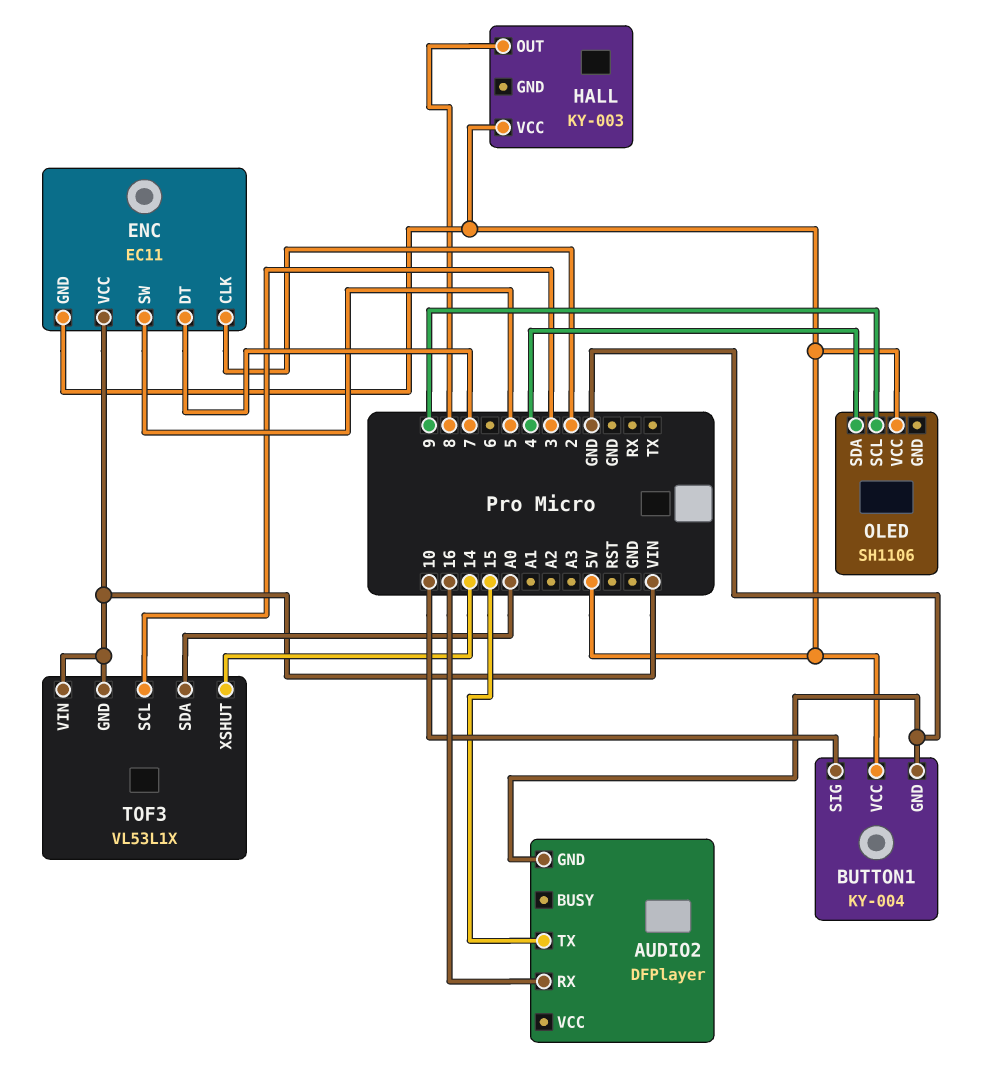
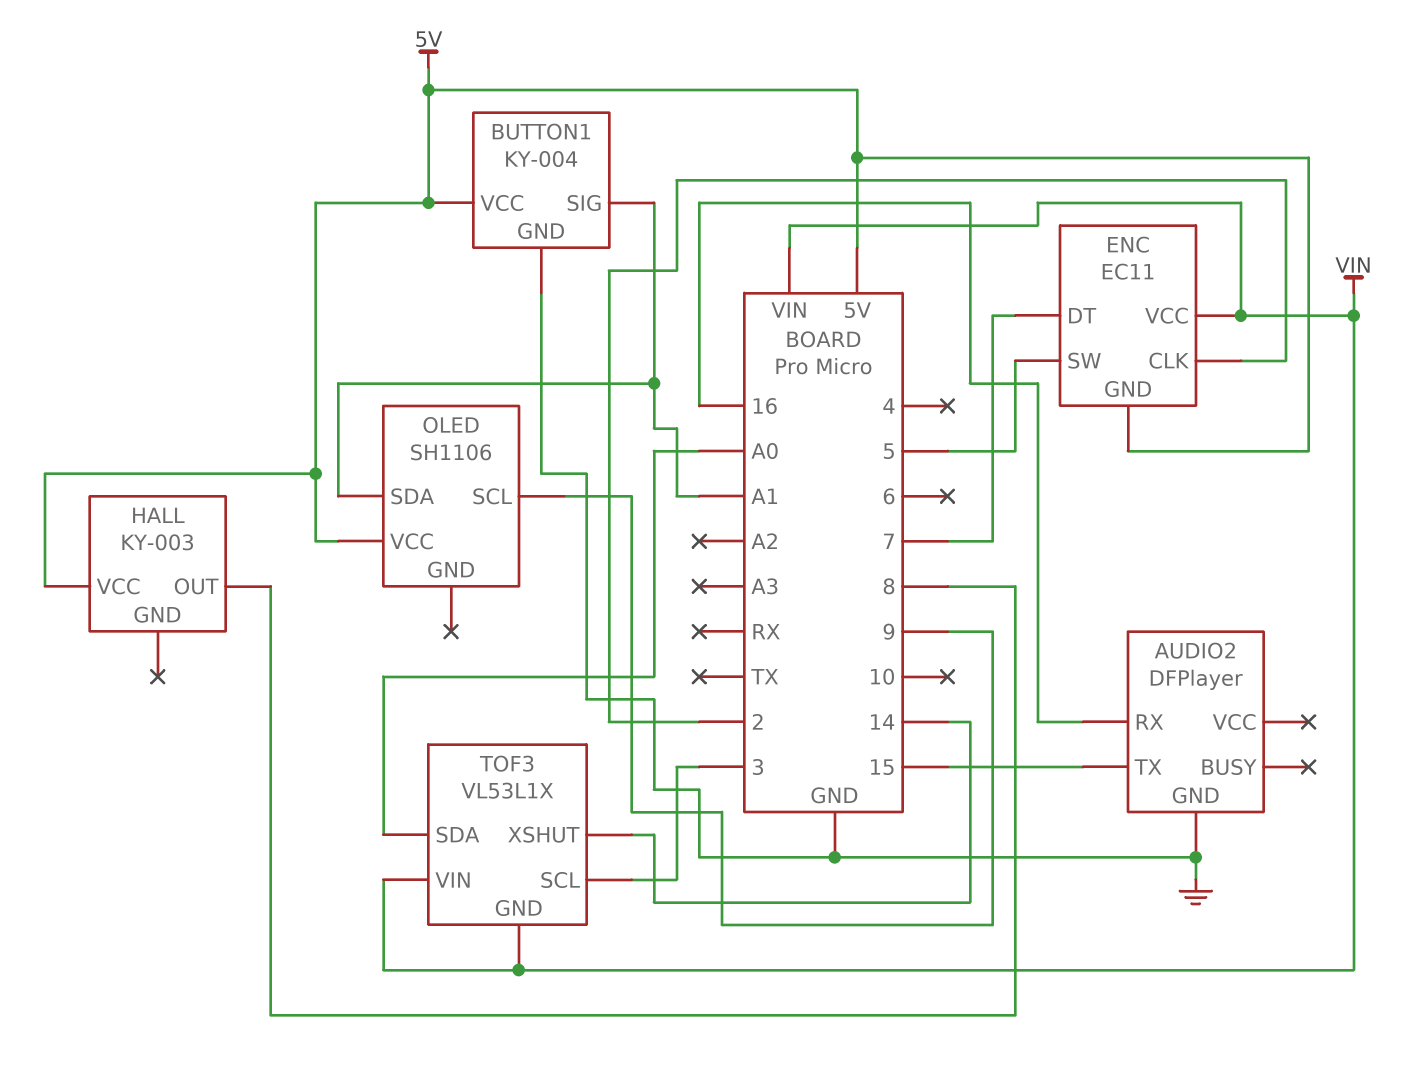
BUTTON1 pin SIG: 10 -> A1
OLED pin SDA: 4 -> A1

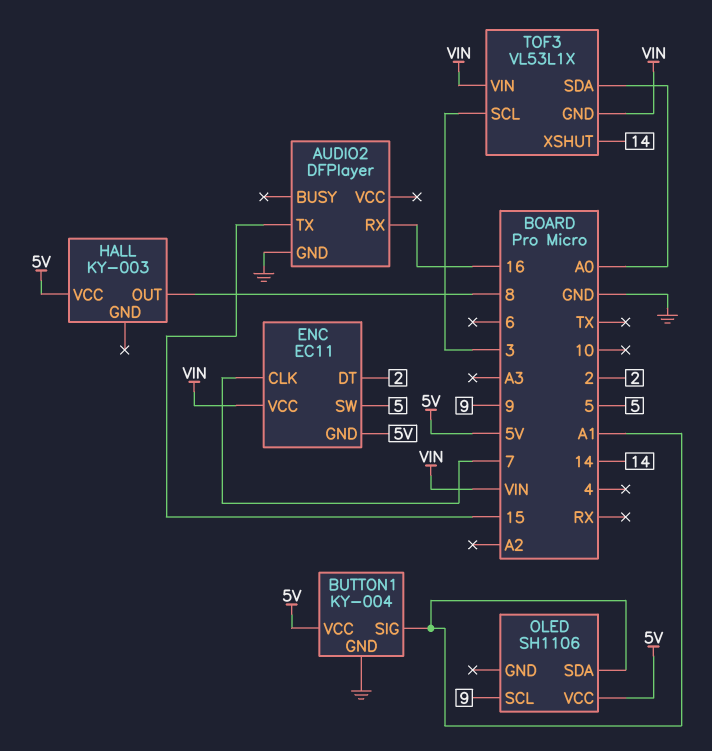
ENC pin CLK: 2 -> 7
ENC pin DT: 7 -> 2

